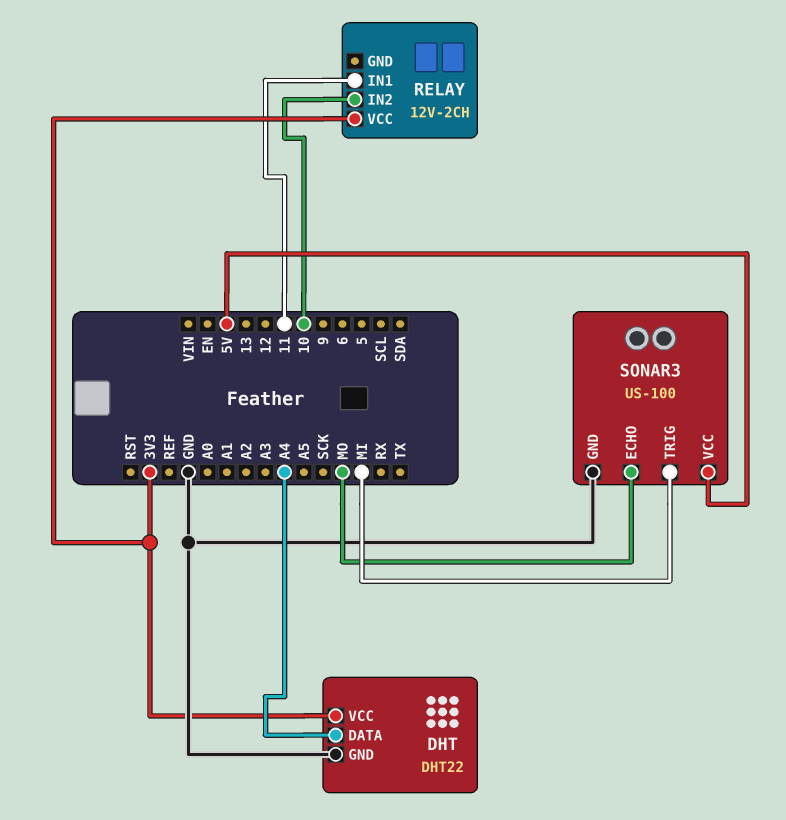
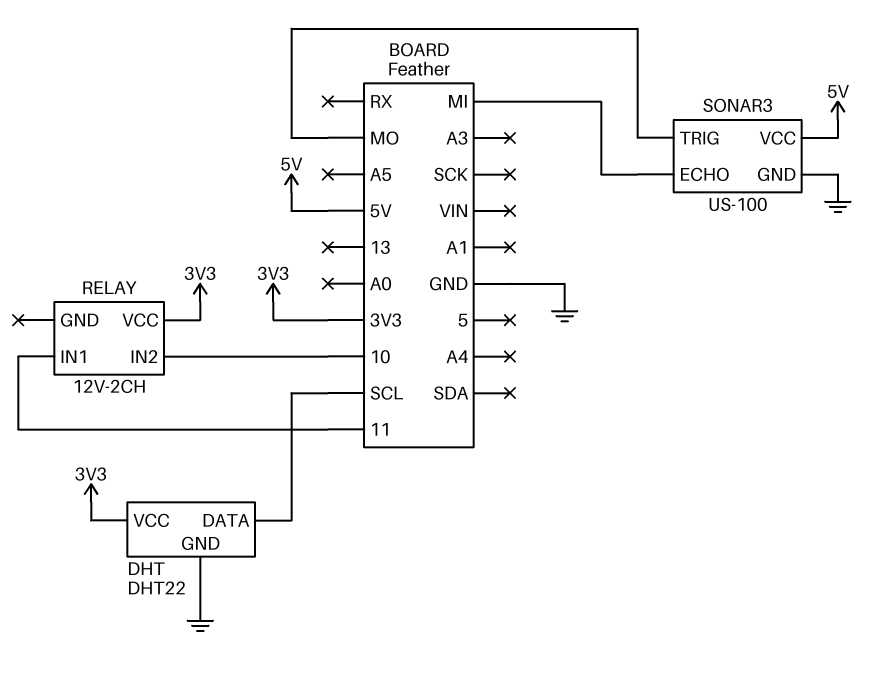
DHT pin DATA: A4 -> SCL
SONAR3 pin ECHO: MO -> MI
SONAR3 pin TRIG: MI -> MO

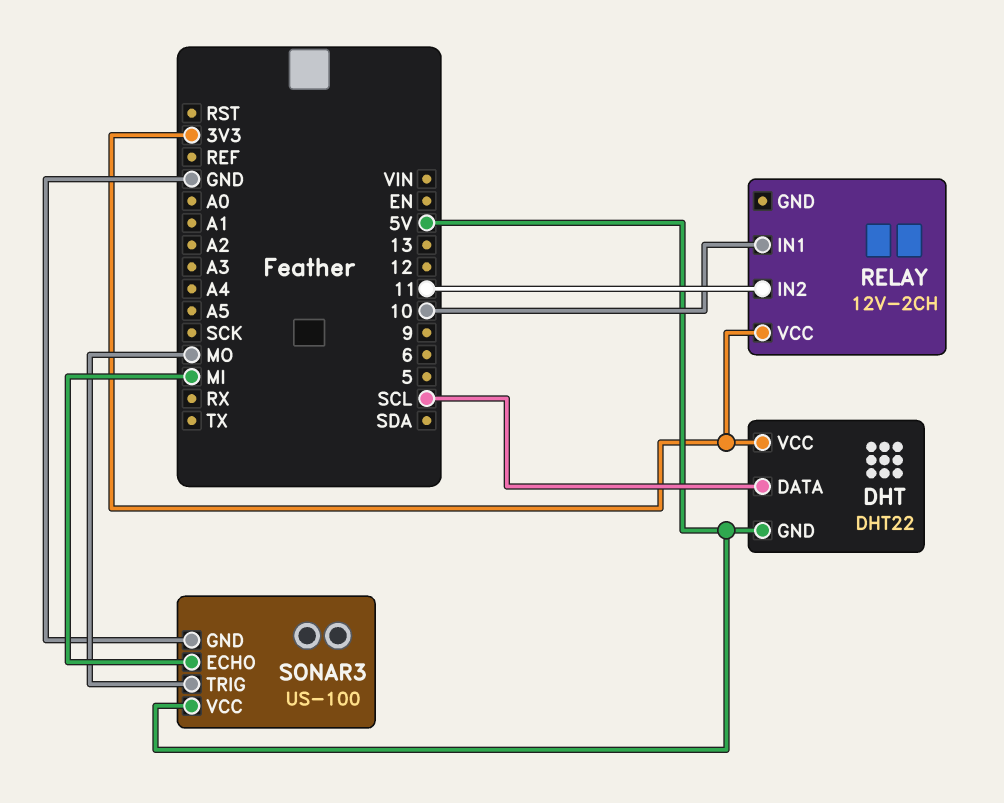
DHT pin GND: GND -> 5V
RELAY pin IN1: 11 -> 10
RELAY pin IN2: 10 -> 11

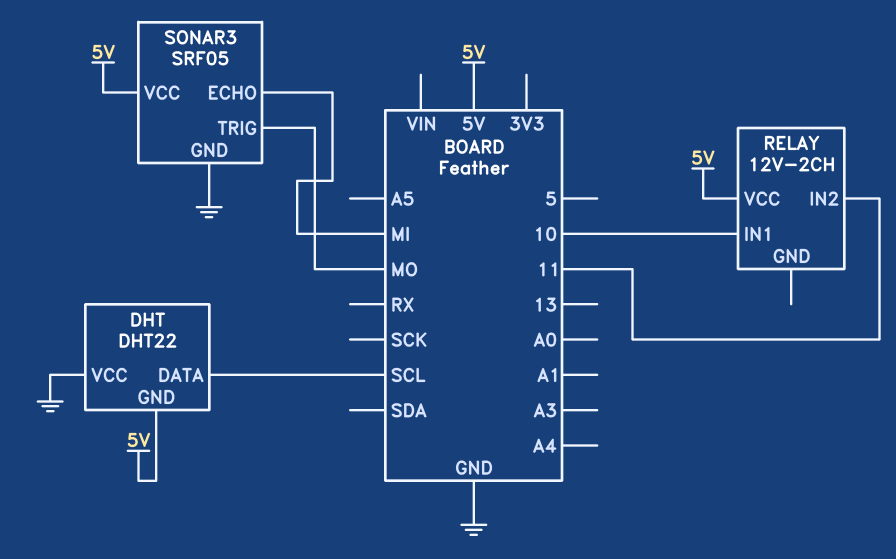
DHT pin VCC: 3V3 -> GND
RELAY pin VCC: 3V3 -> 5V
SONAR3: US-100 -> SRF05

